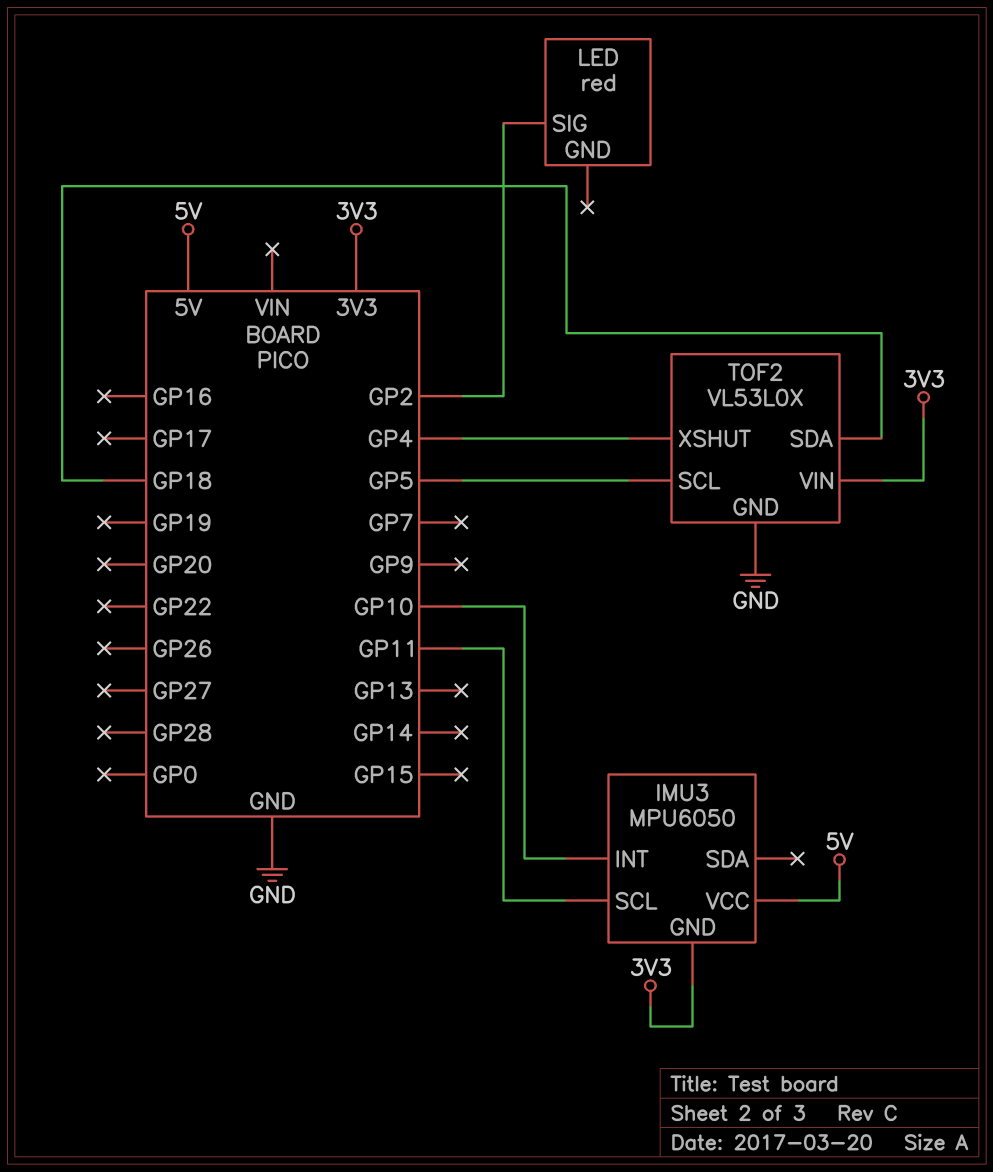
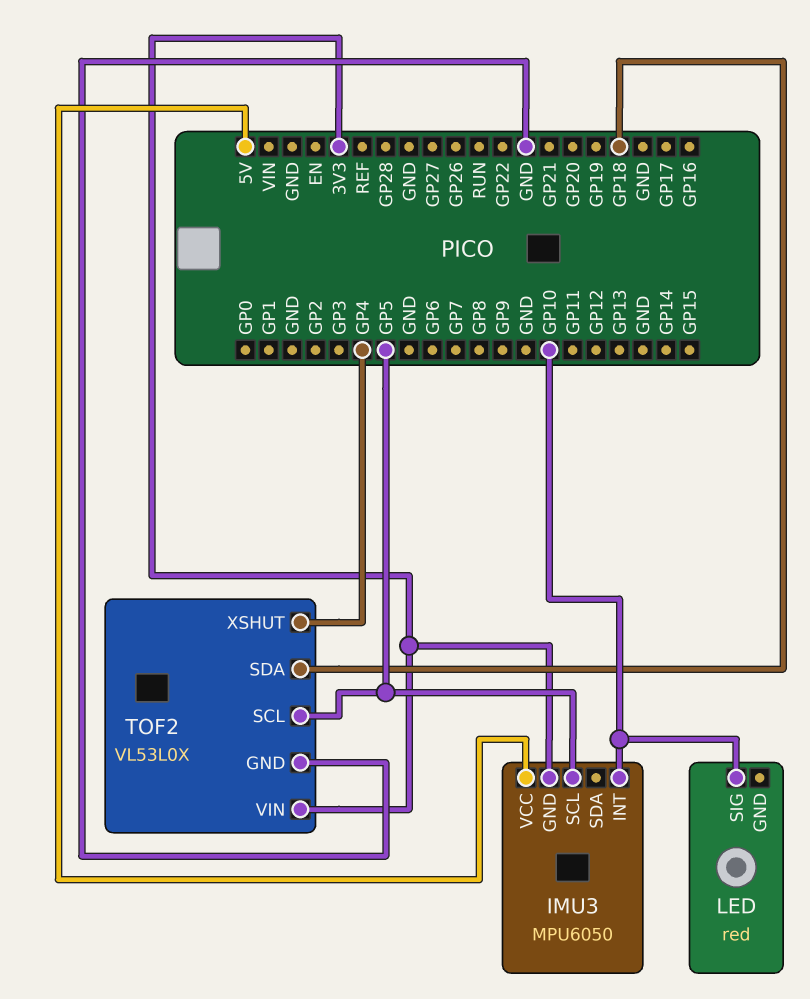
IMU3 pin SCL: GP11 -> GP5
LED pin SIG: GP2 -> GP10

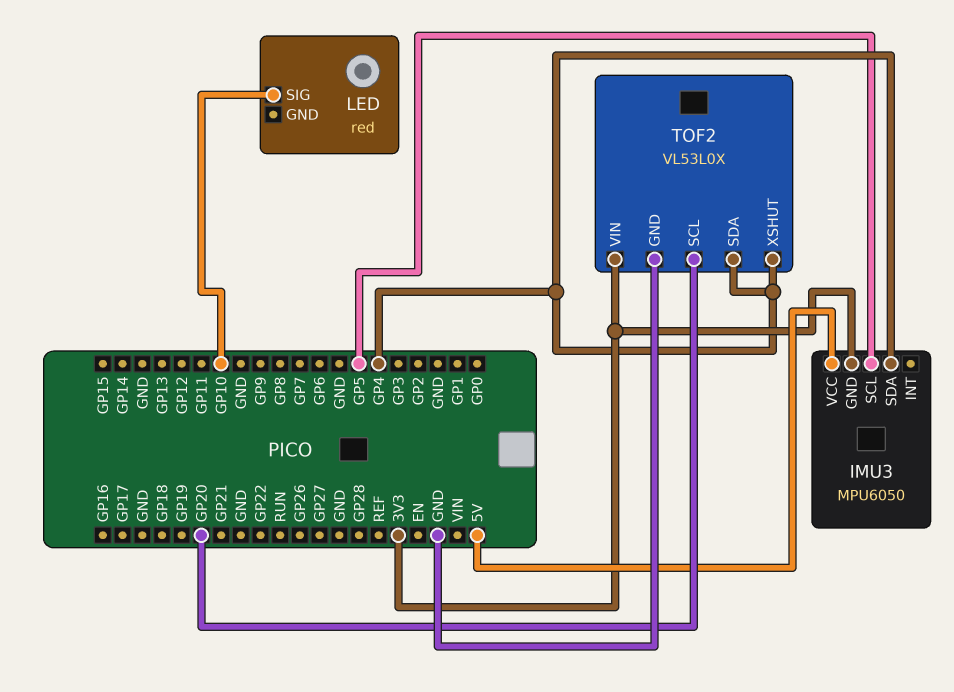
IMU3 pin INT: GP10 -> none
IMU3 pin SDA: none -> GP4
TOF2 pin SCL: GP5 -> GP20
TOF2 pin SDA: GP18 -> GP4

